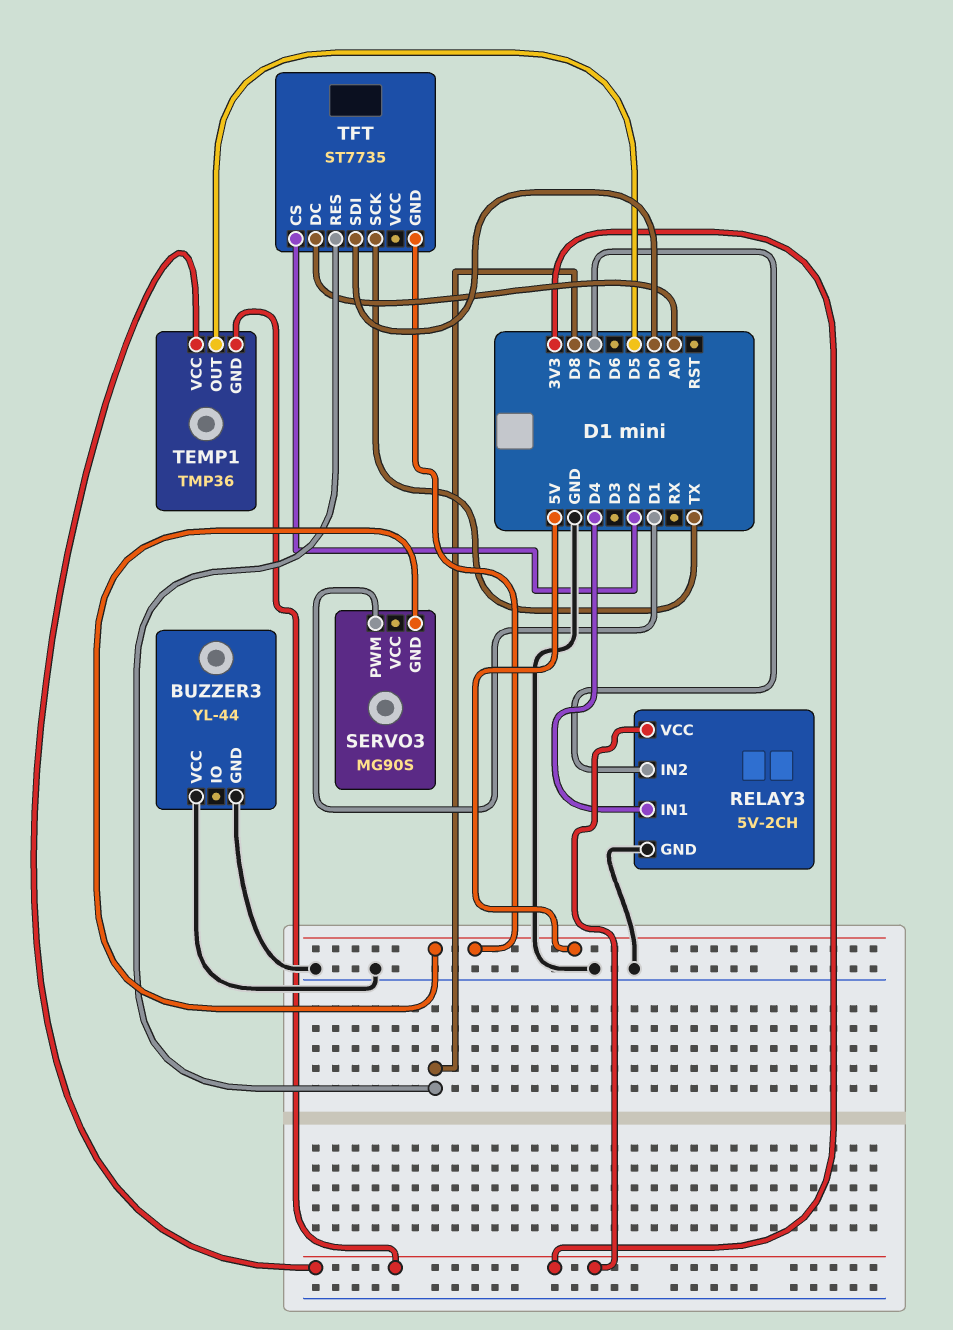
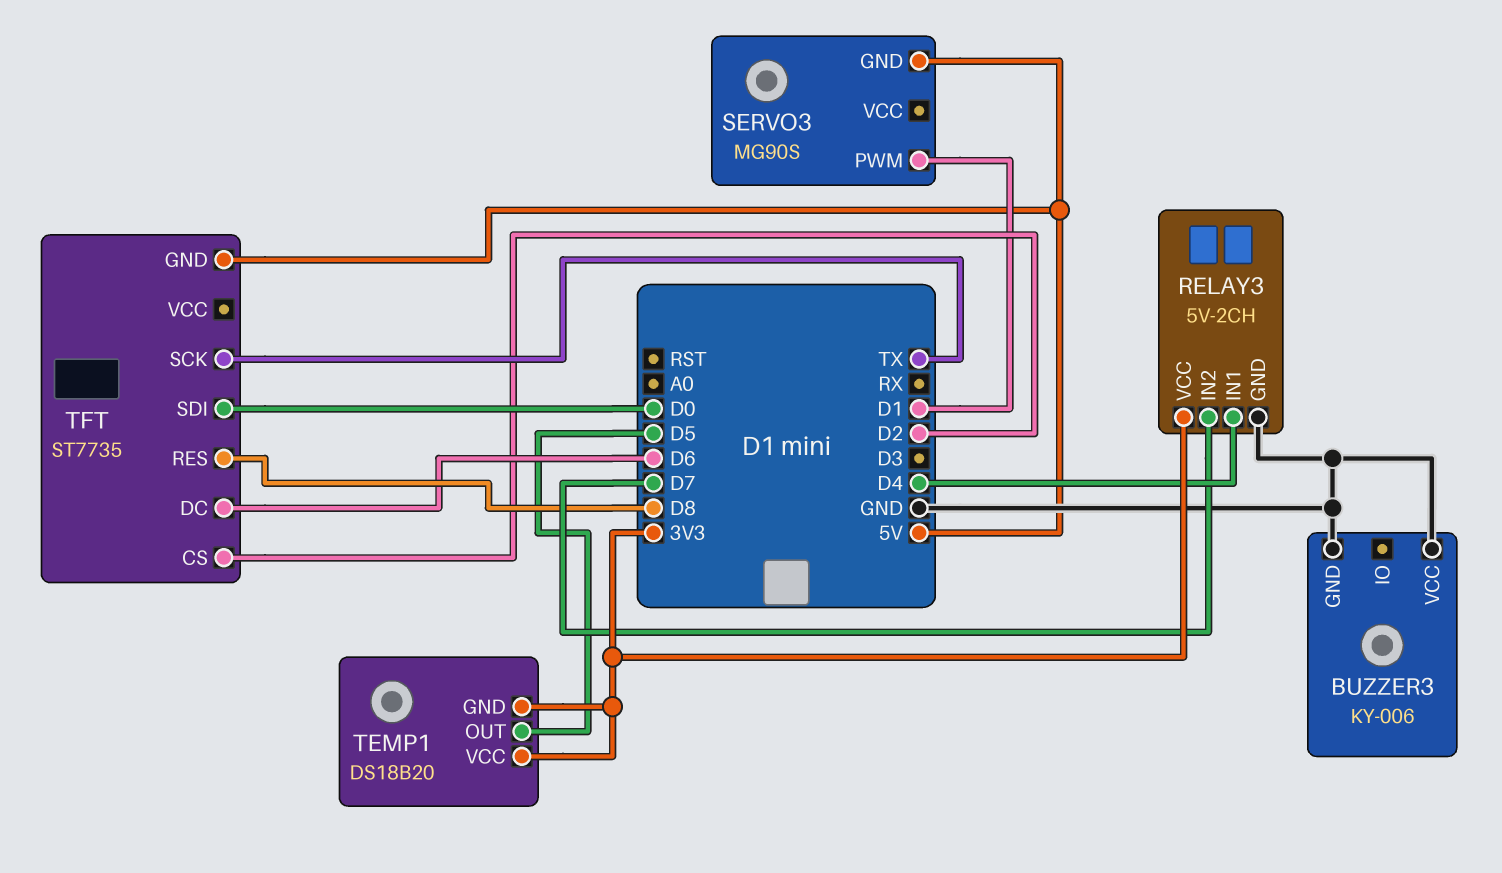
BUZZER3: YL-44 -> KY-006
TEMP1: TMP36 -> DS18B20
TFT pin DC: A0 -> D6

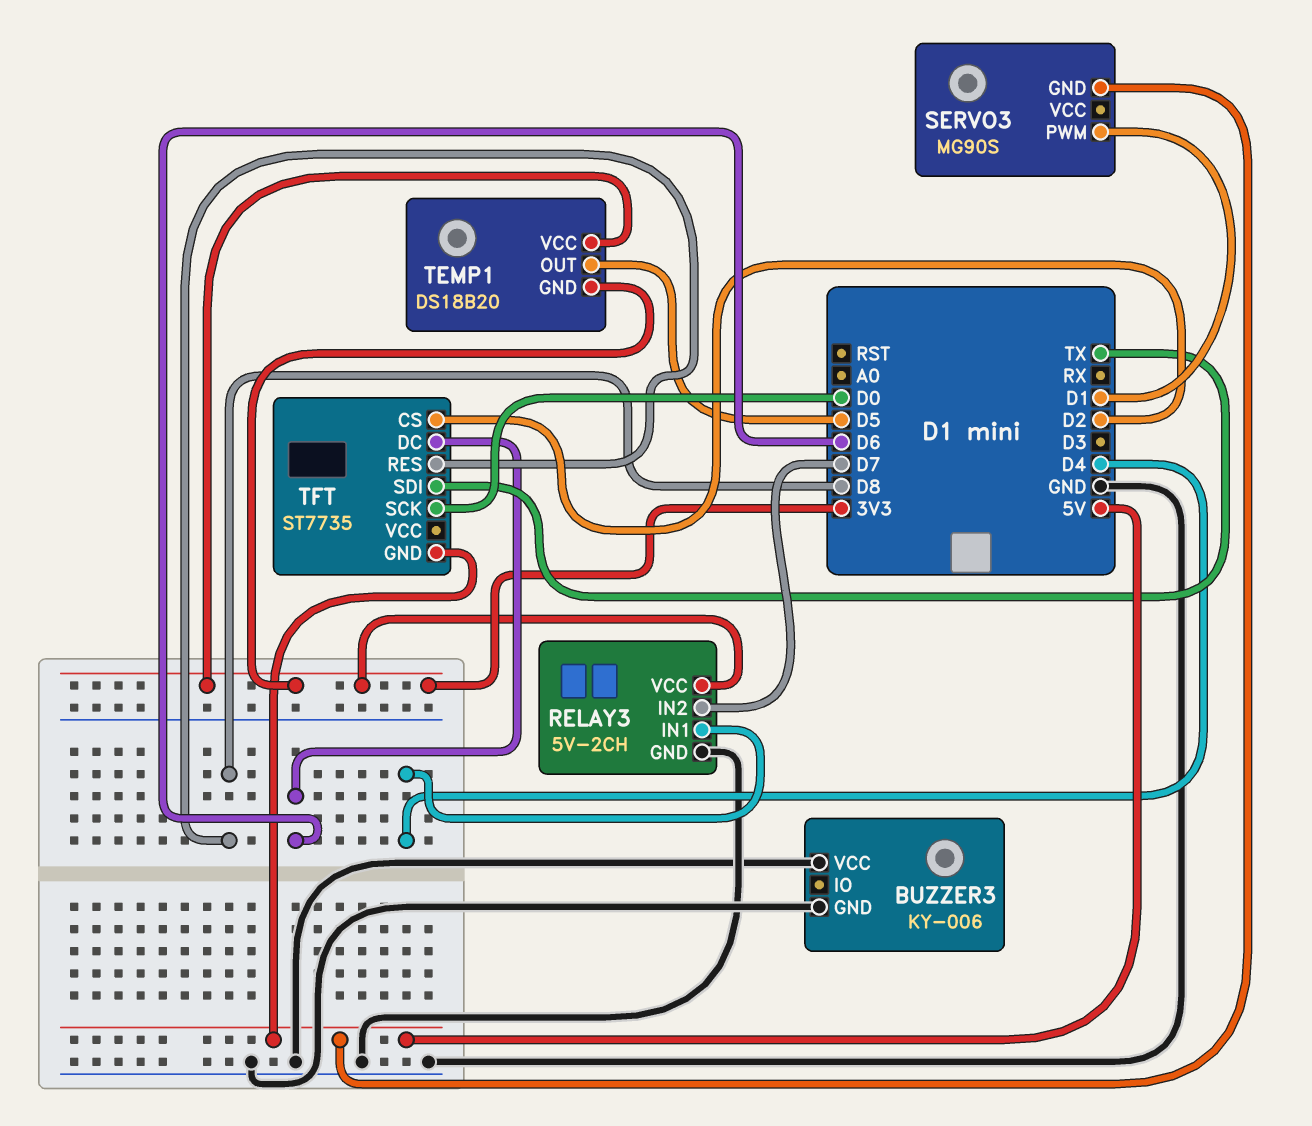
TFT pin SCK: TX -> D0
TFT pin SDI: D0 -> TX

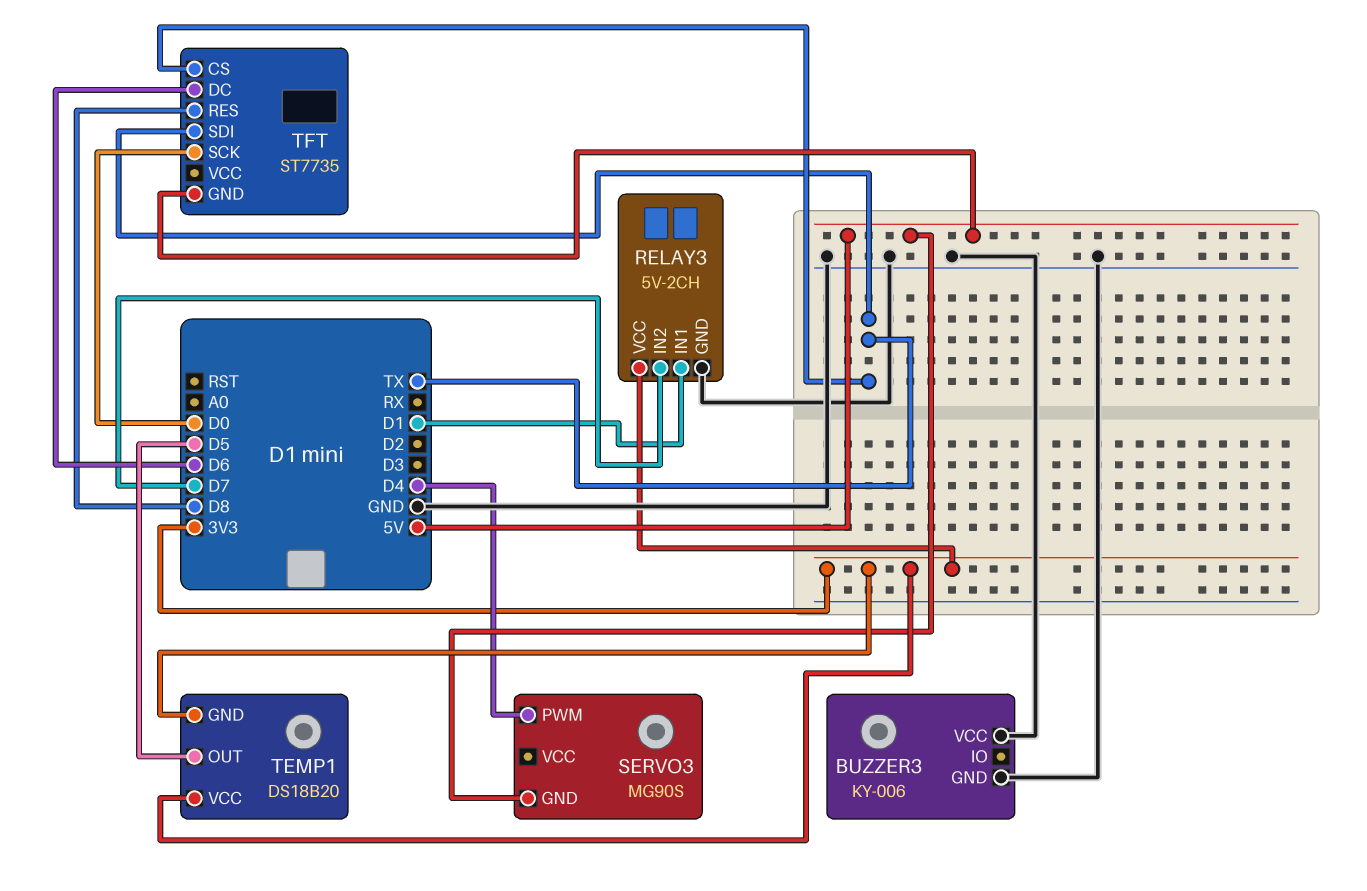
RELAY3 pin IN1: D4 -> D1
SERVO3 pin PWM: D1 -> D4
TFT pin CS: D2 -> TX

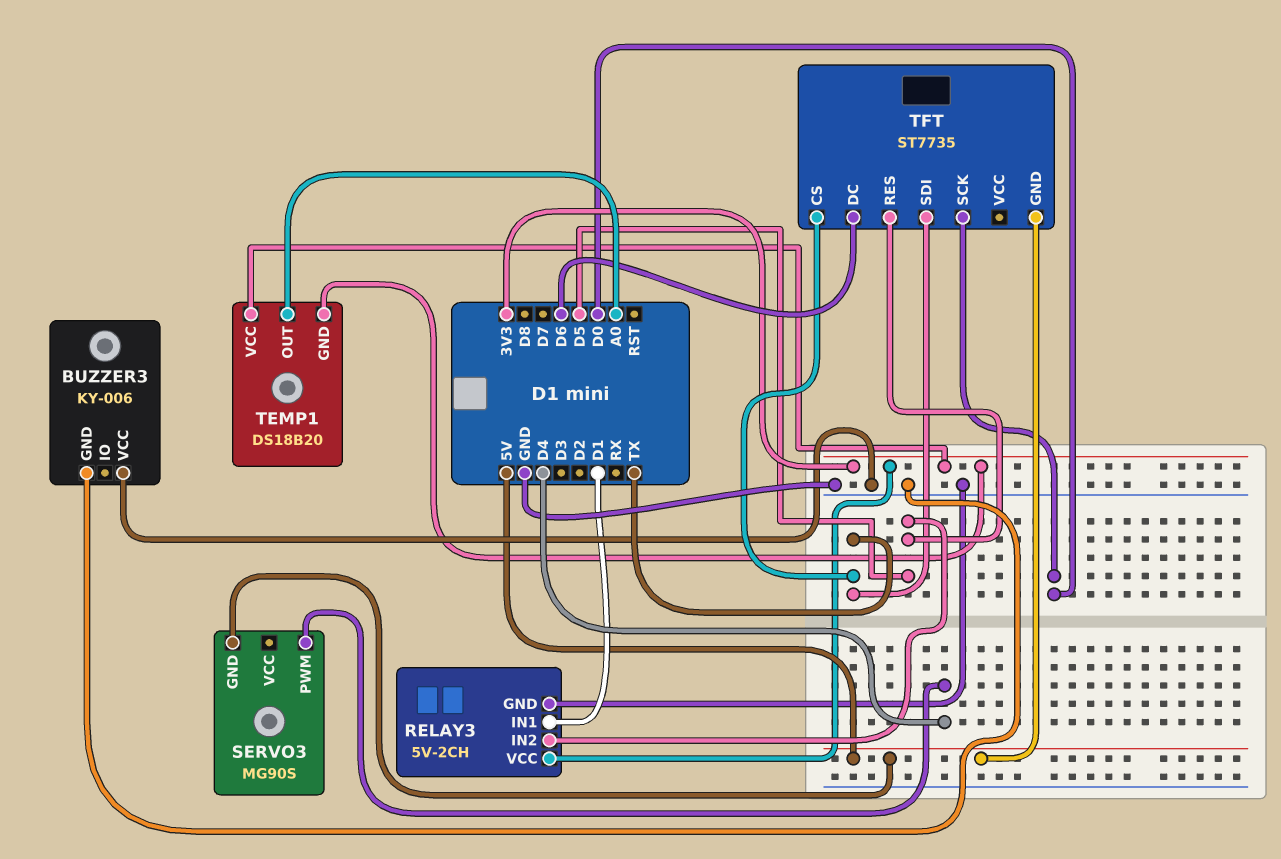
RELAY3 pin IN2: D7 -> D5
TEMP1 pin OUT: D5 -> A0
TFT pin RES: D8 -> D5

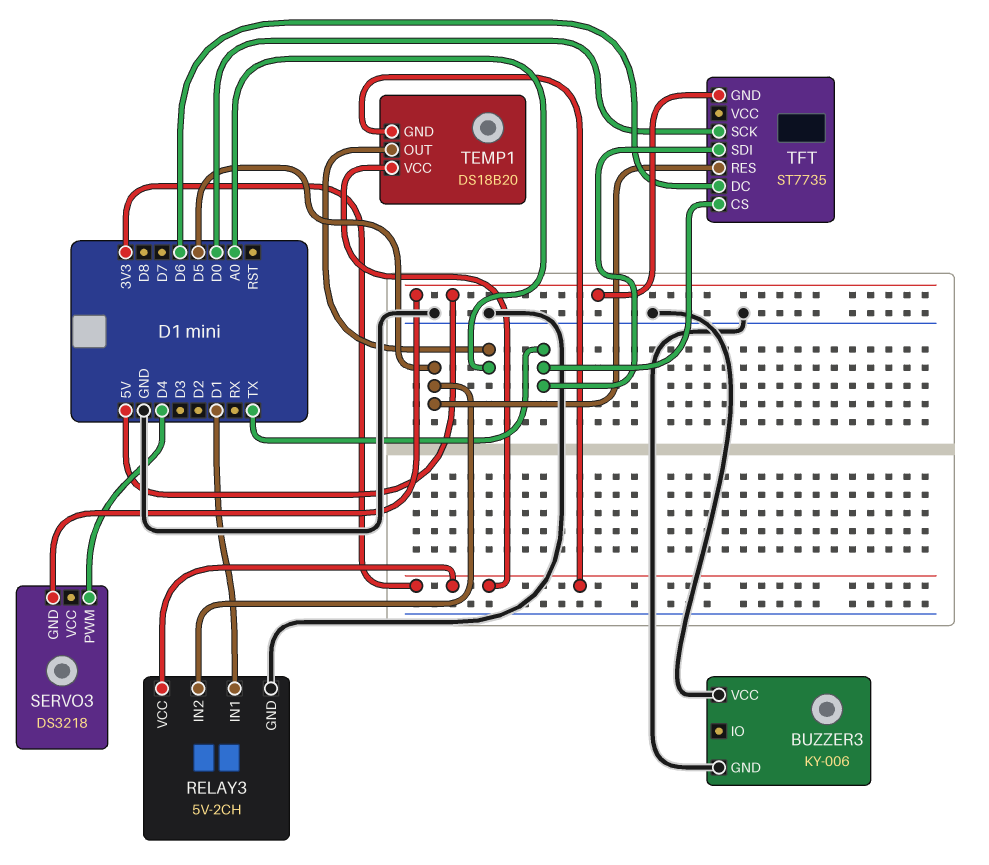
SERVO3: MG90S -> DS3218

